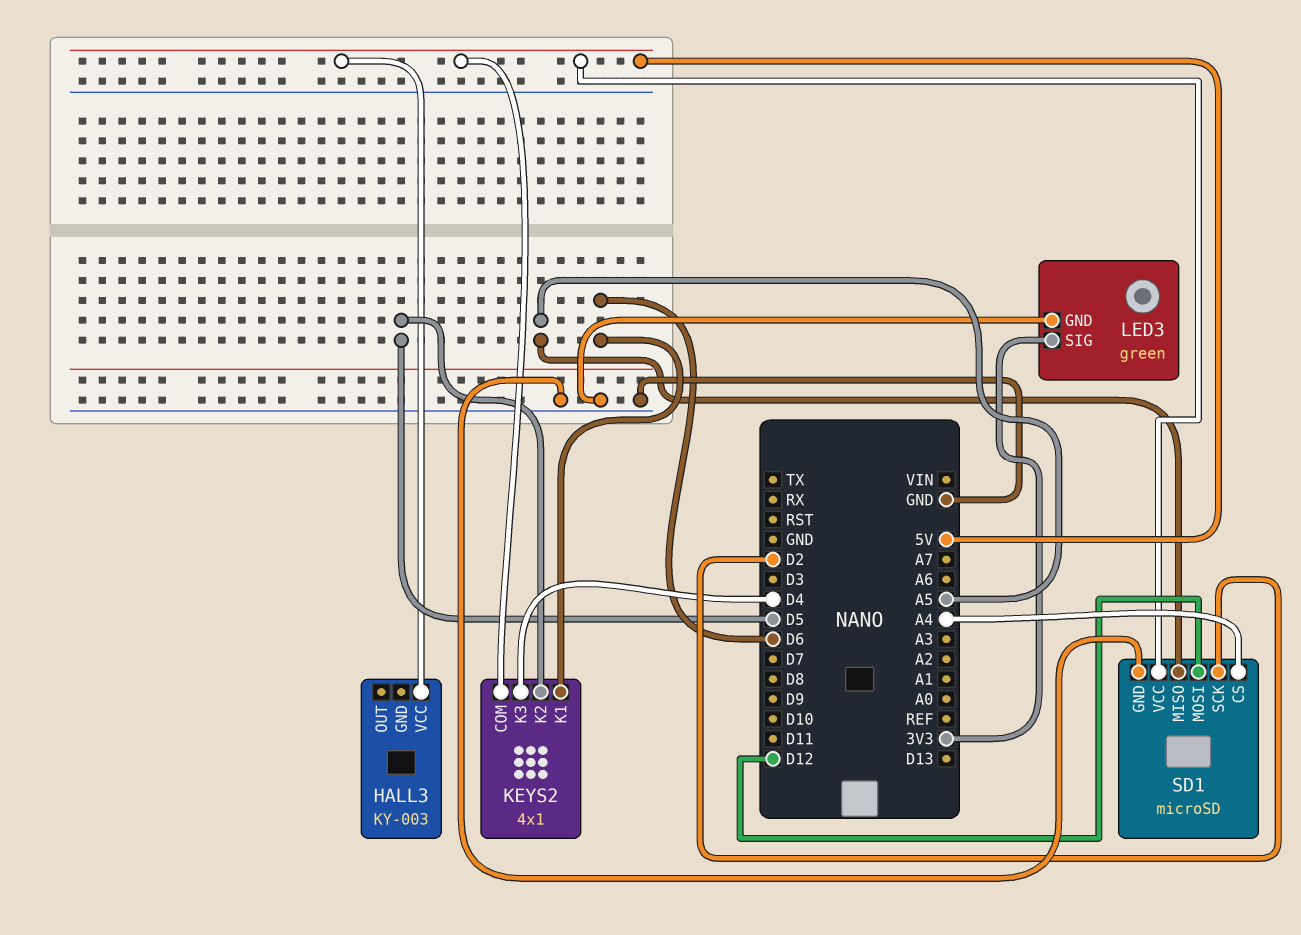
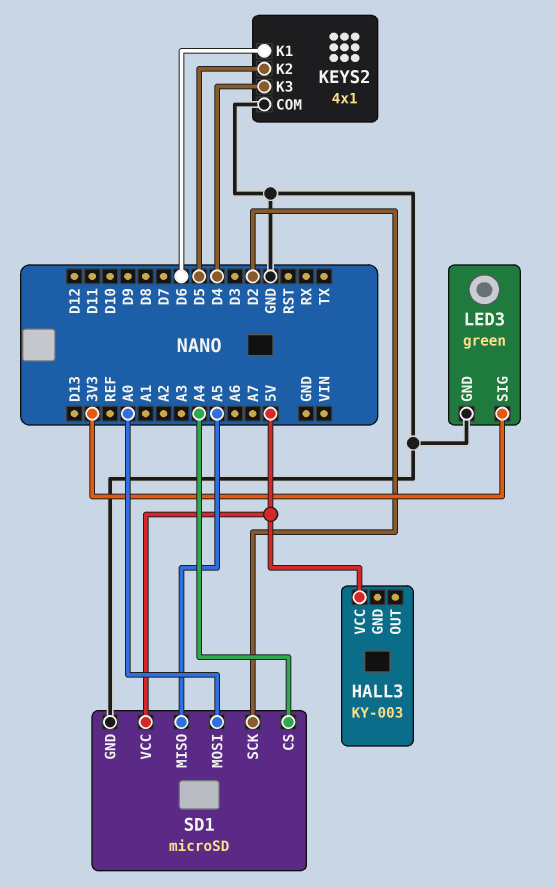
KEYS2 pin COM: 5V -> GND
SD1 pin MOSI: D12 -> A0

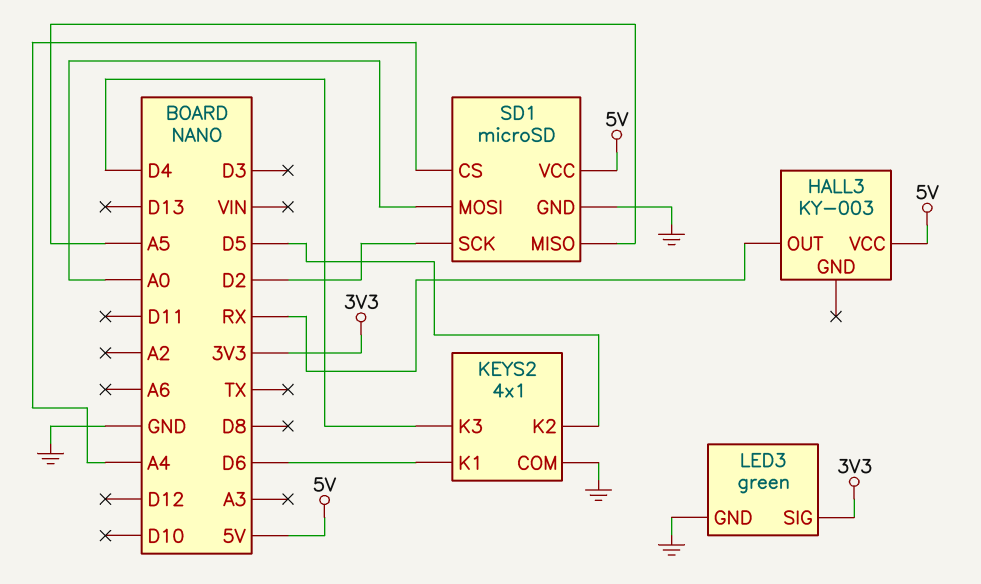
HALL3 pin OUT: none -> RX

